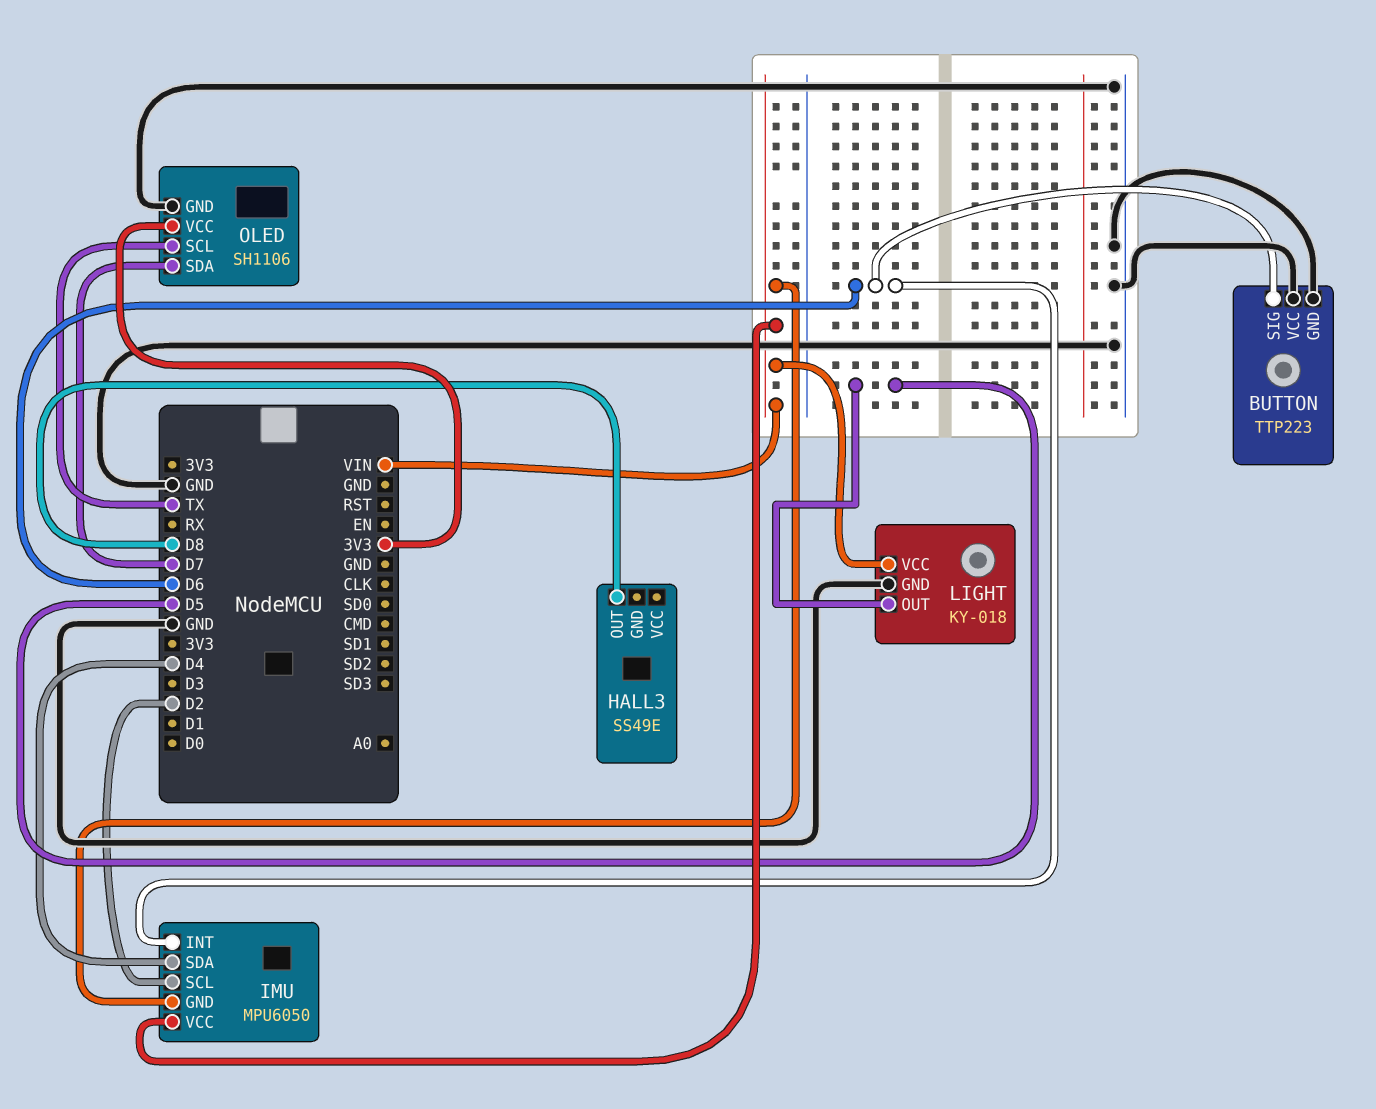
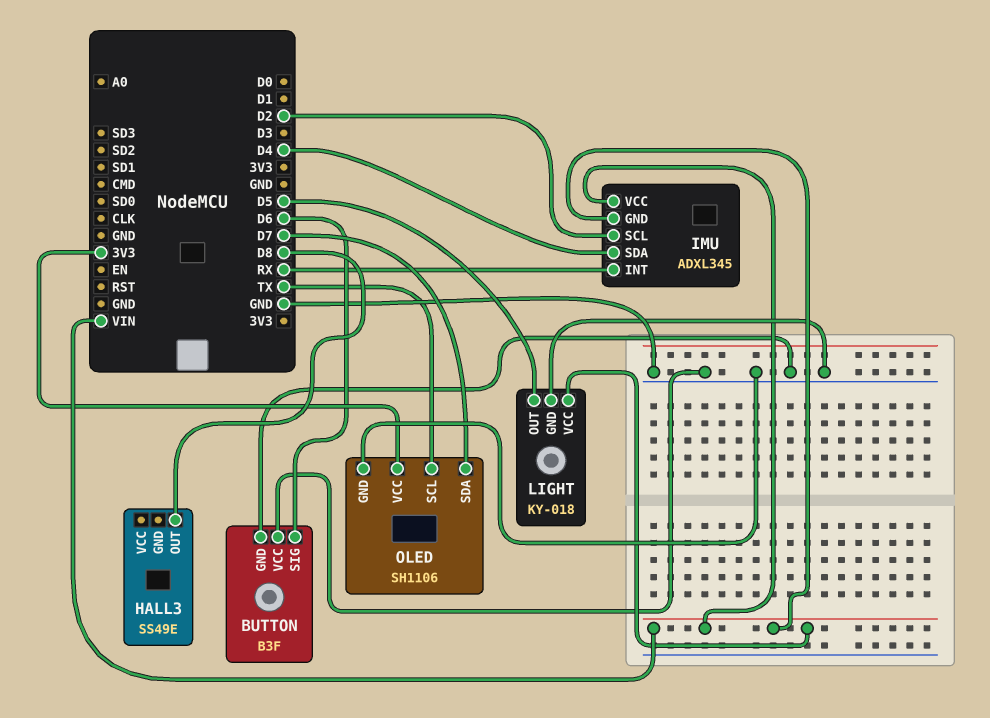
BUTTON: TTP223 -> B3F
IMU: MPU6050 -> ADXL345
IMU pin INT: D6 -> RX

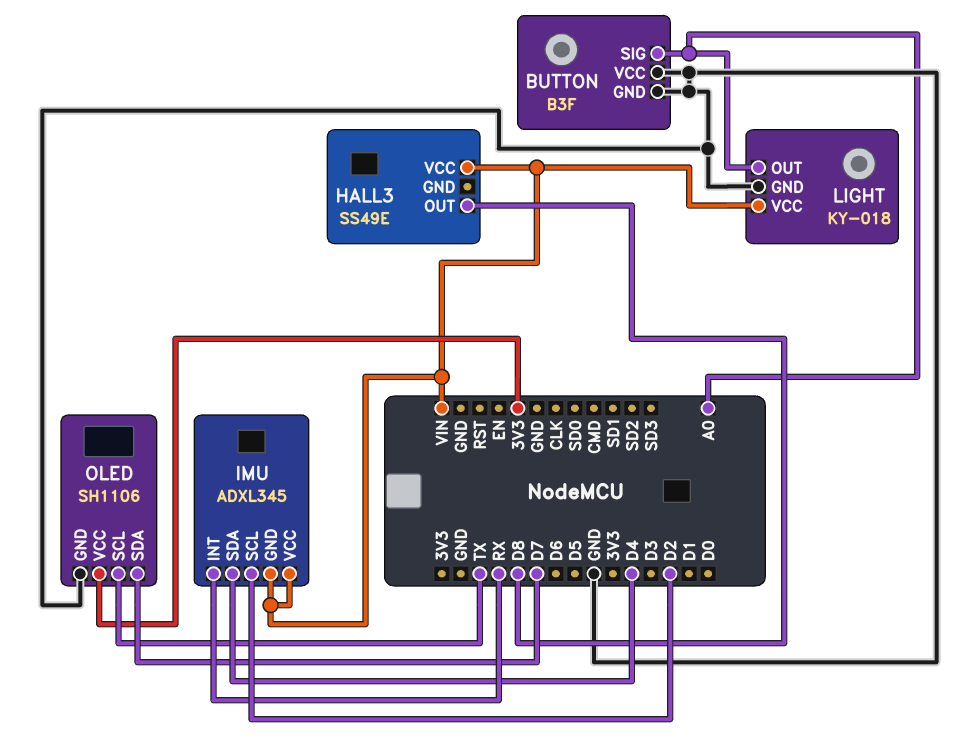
BUTTON pin SIG: D6 -> A0
HALL3 pin VCC: none -> VIN
LIGHT pin OUT: D5 -> A0

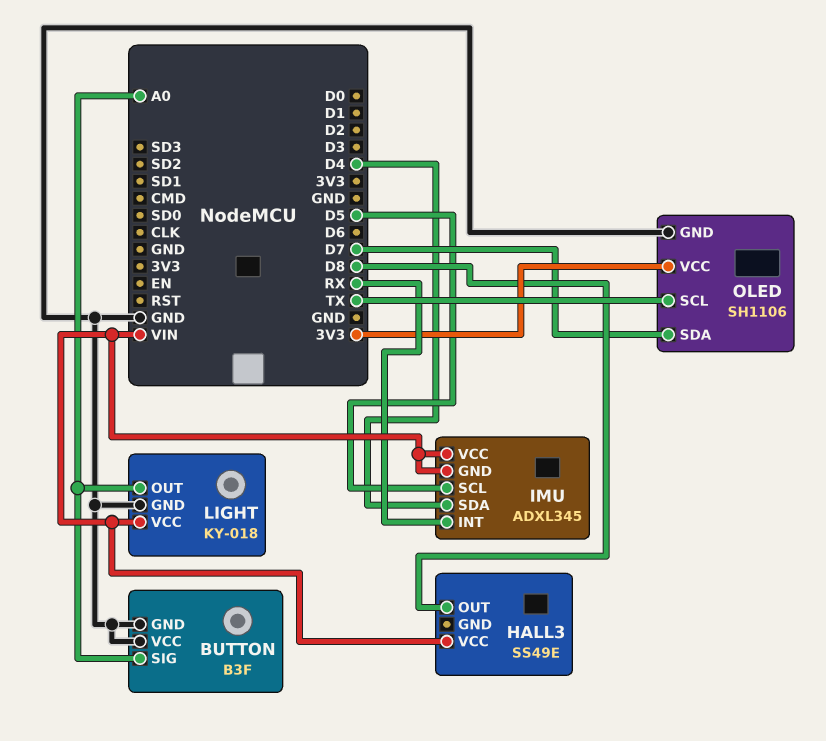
IMU pin SCL: D2 -> D5

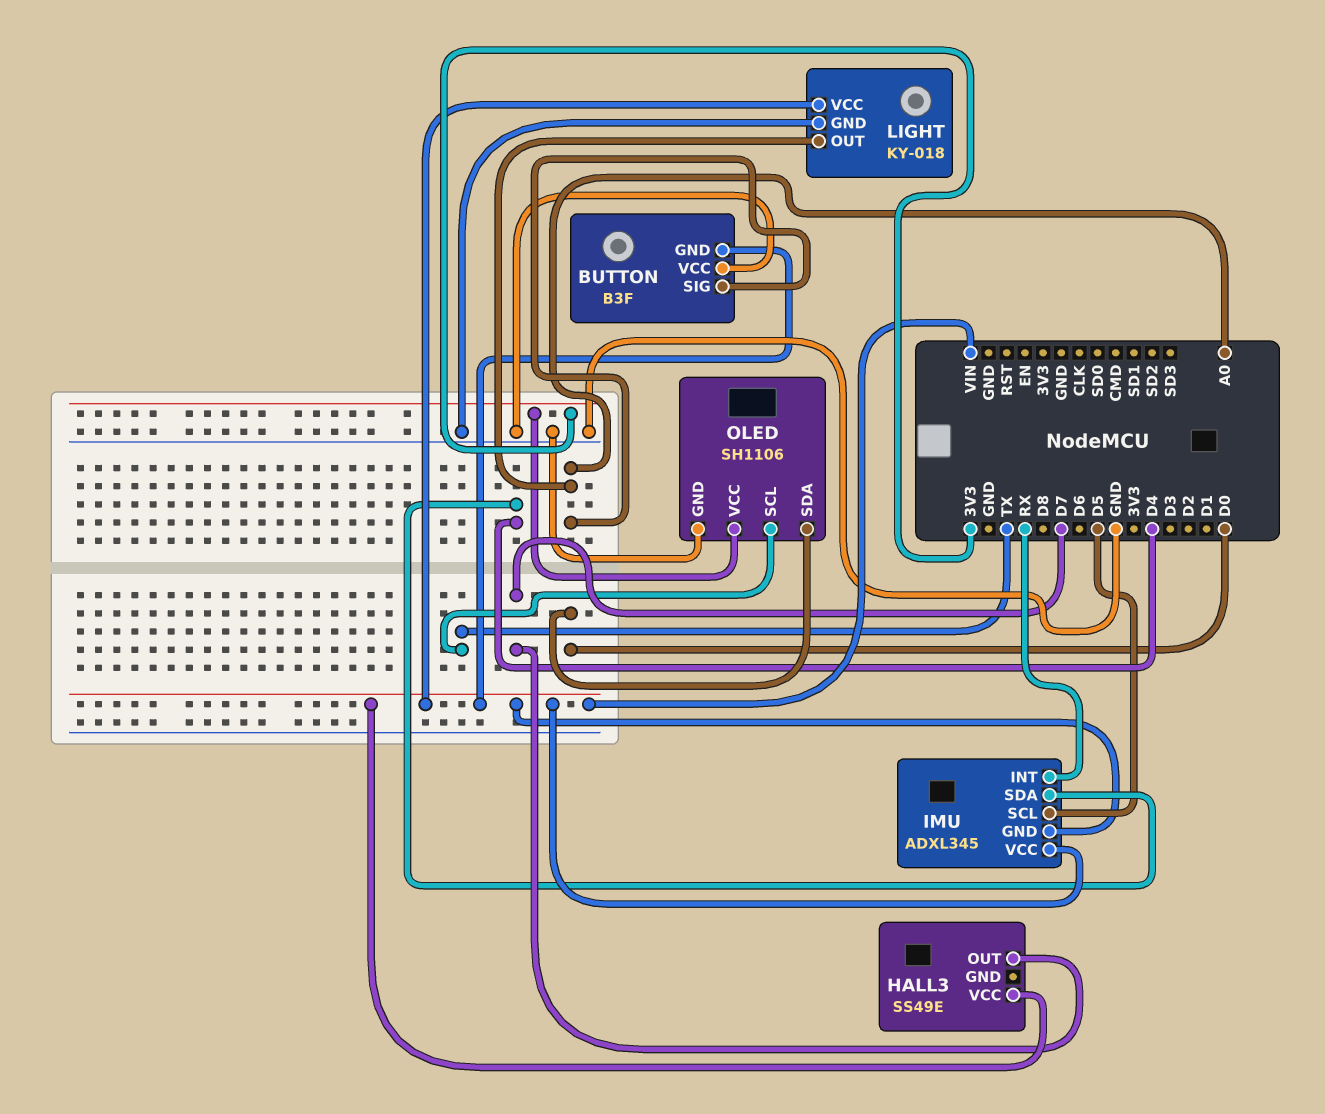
BUTTON pin GND: GND -> VIN
HALL3 pin OUT: D8 -> D7
OLED pin SDA: D7 -> D0

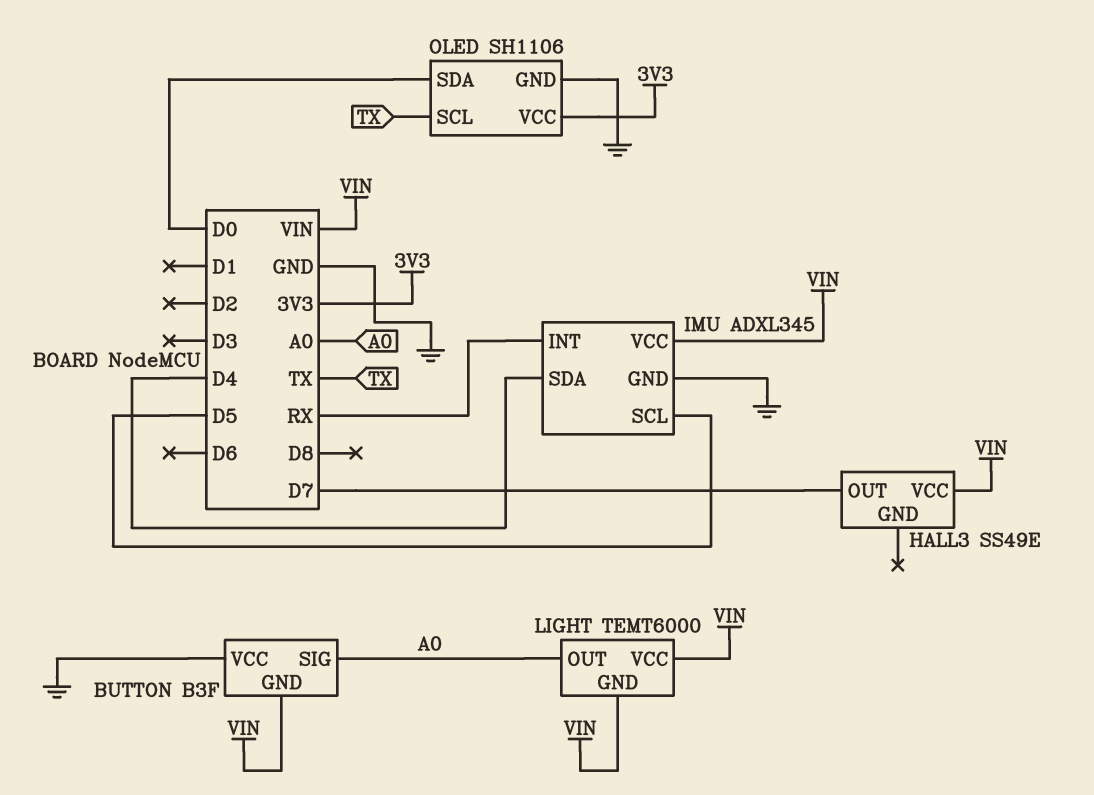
IMU pin GND: VIN -> GND
LIGHT: KY-018 -> TEMT6000
LIGHT pin GND: GND -> VIN

